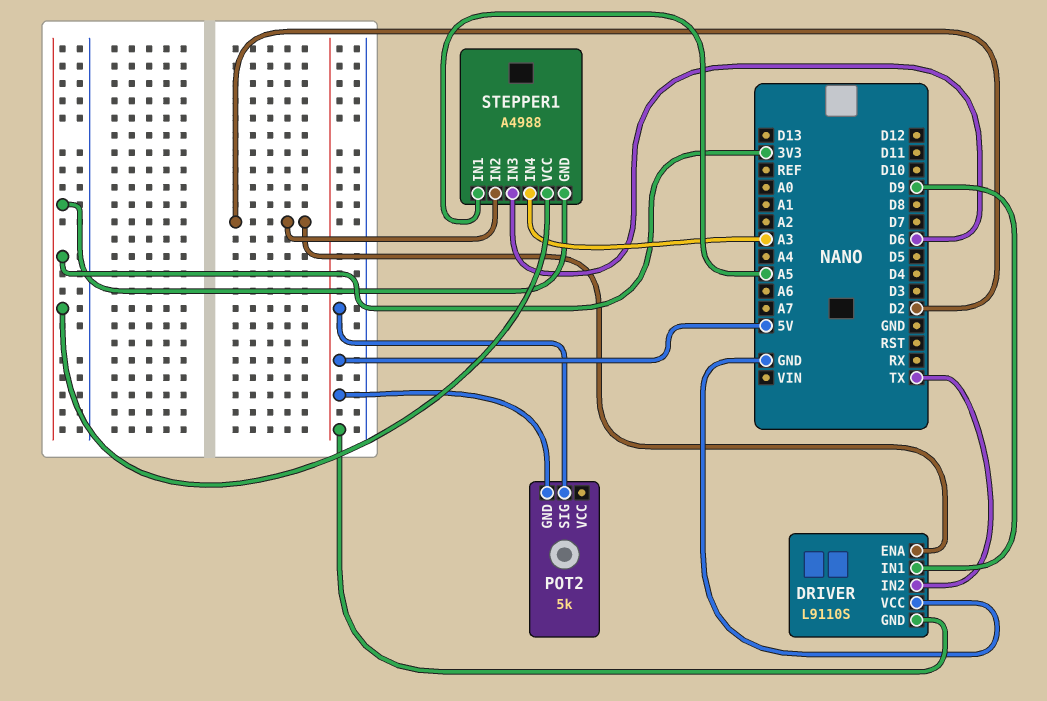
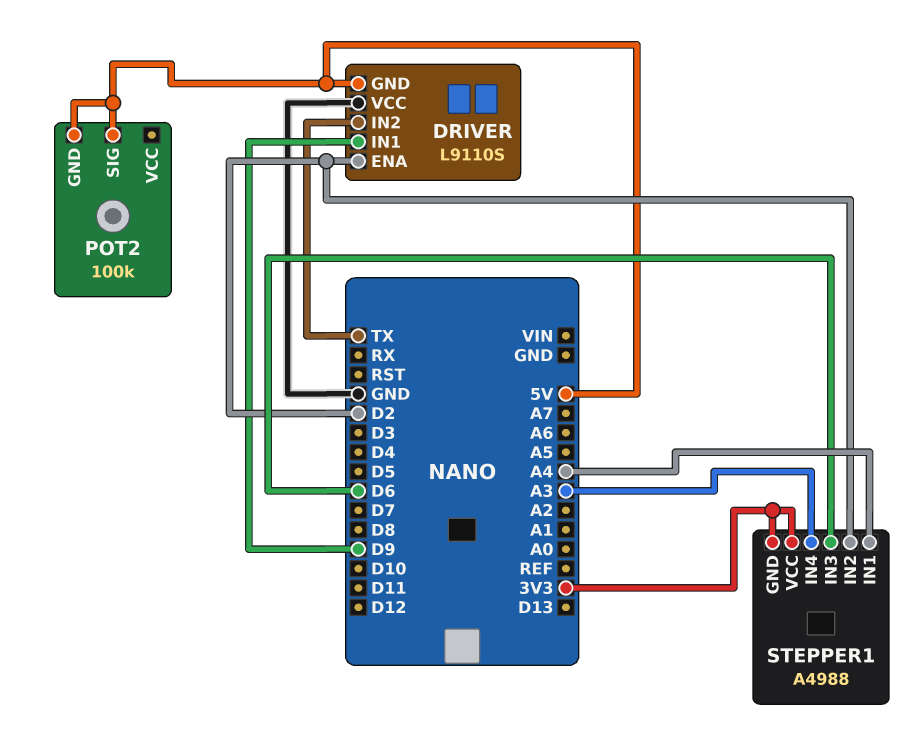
POT2: 5k -> 100k
STEPPER1 pin IN1: A5 -> A4

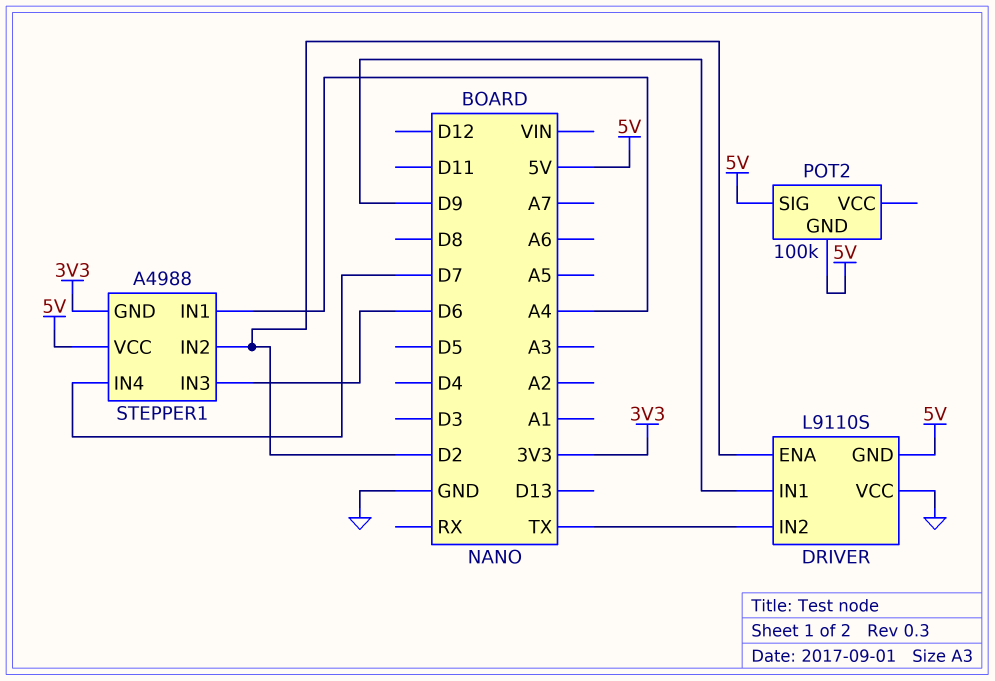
STEPPER1 pin IN4: A3 -> D7
STEPPER1 pin VCC: 3V3 -> 5V

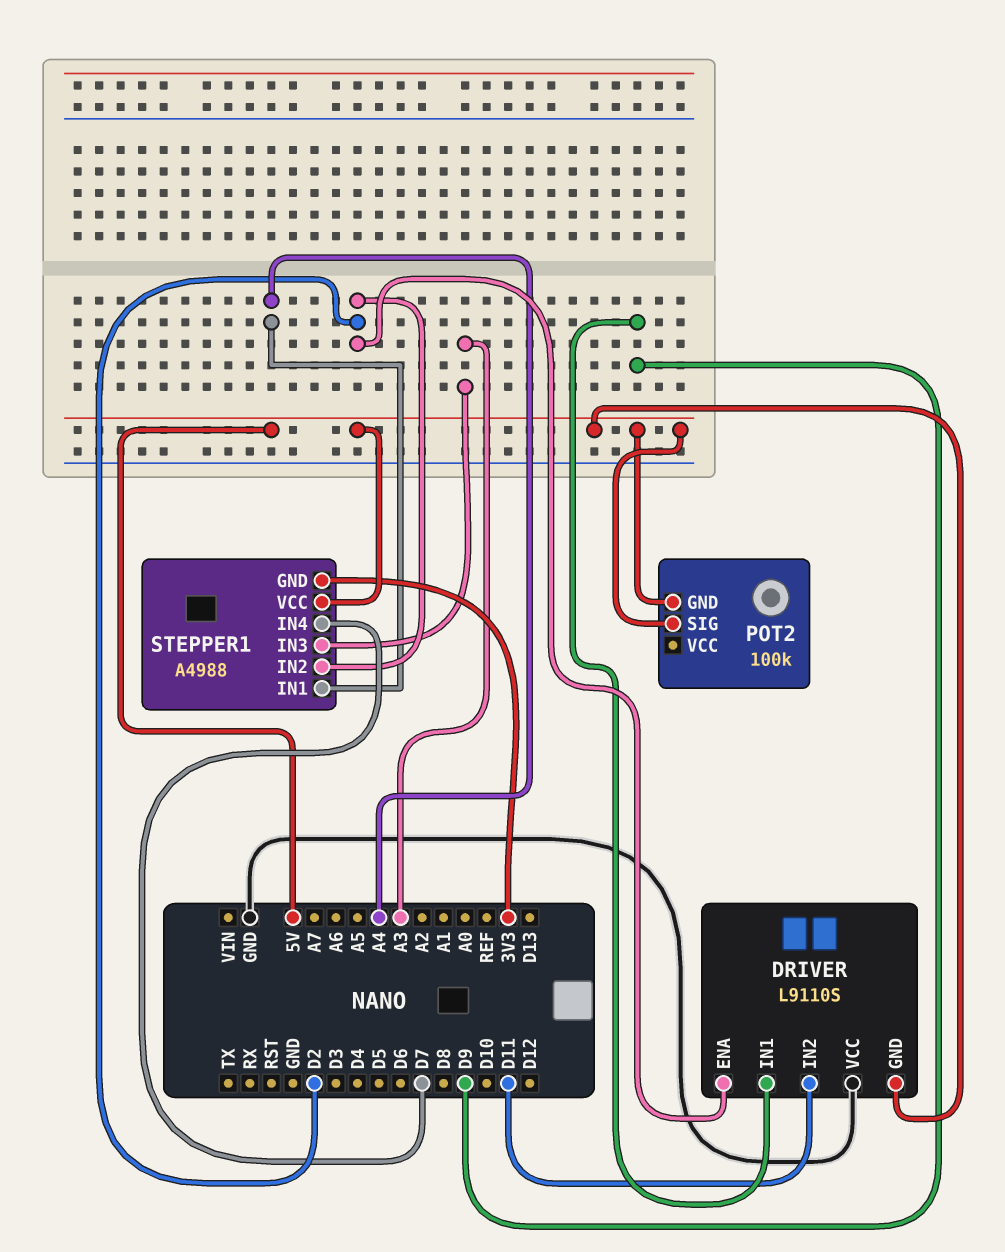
DRIVER pin IN2: TX -> D11
STEPPER1 pin IN3: D6 -> A3

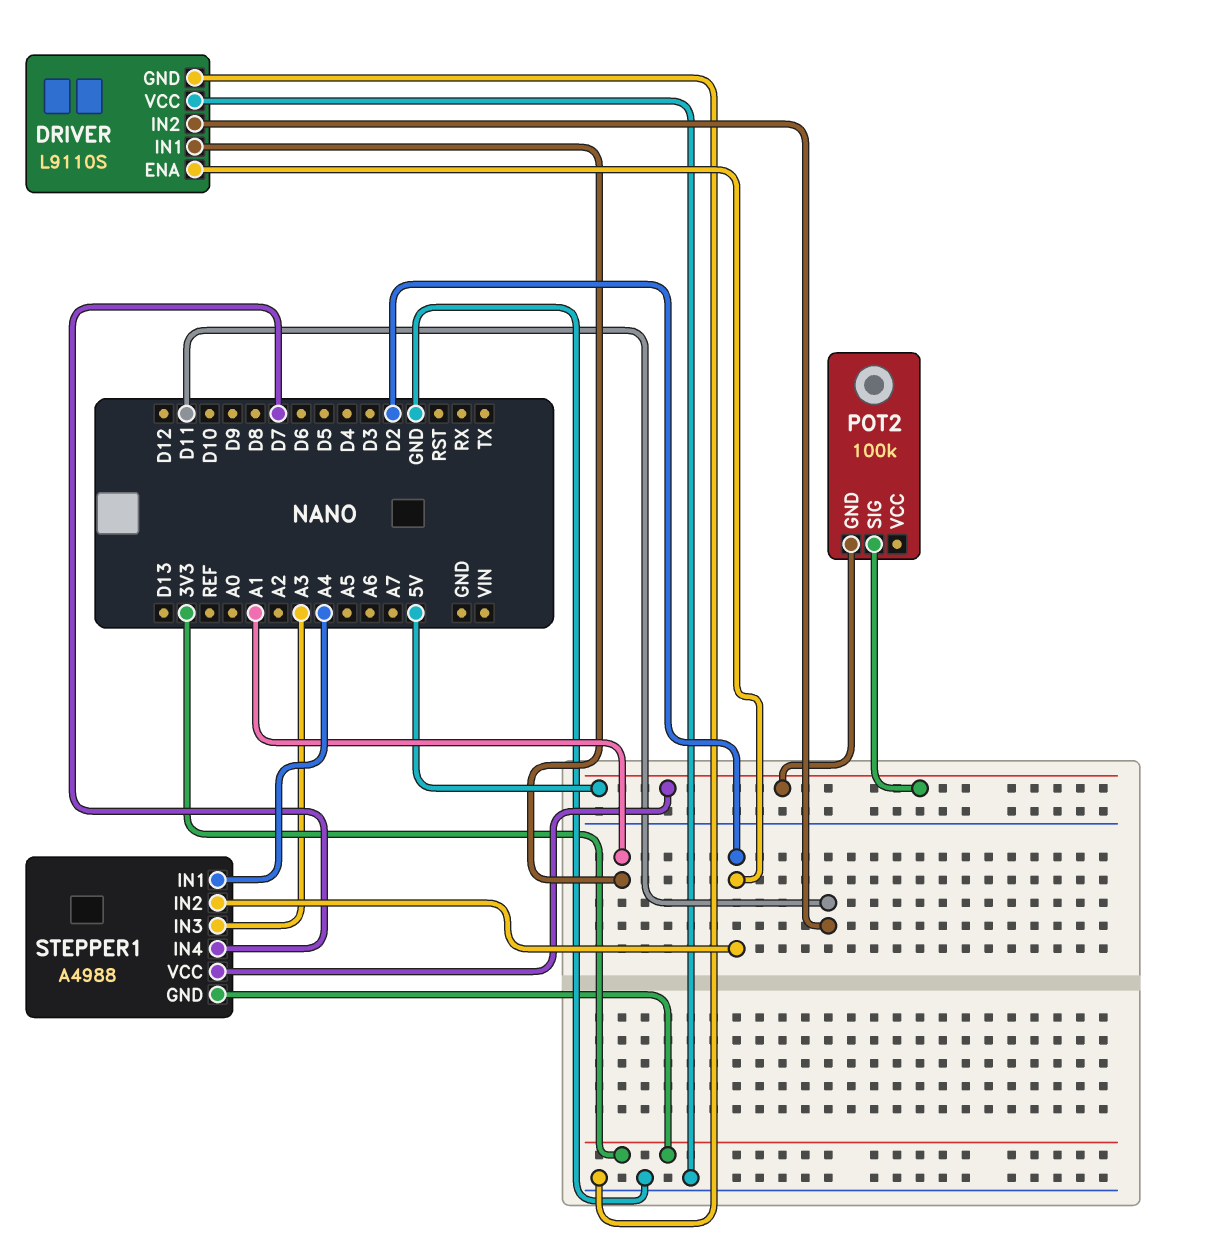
DRIVER pin GND: 5V -> GND
DRIVER pin IN1: D9 -> A1

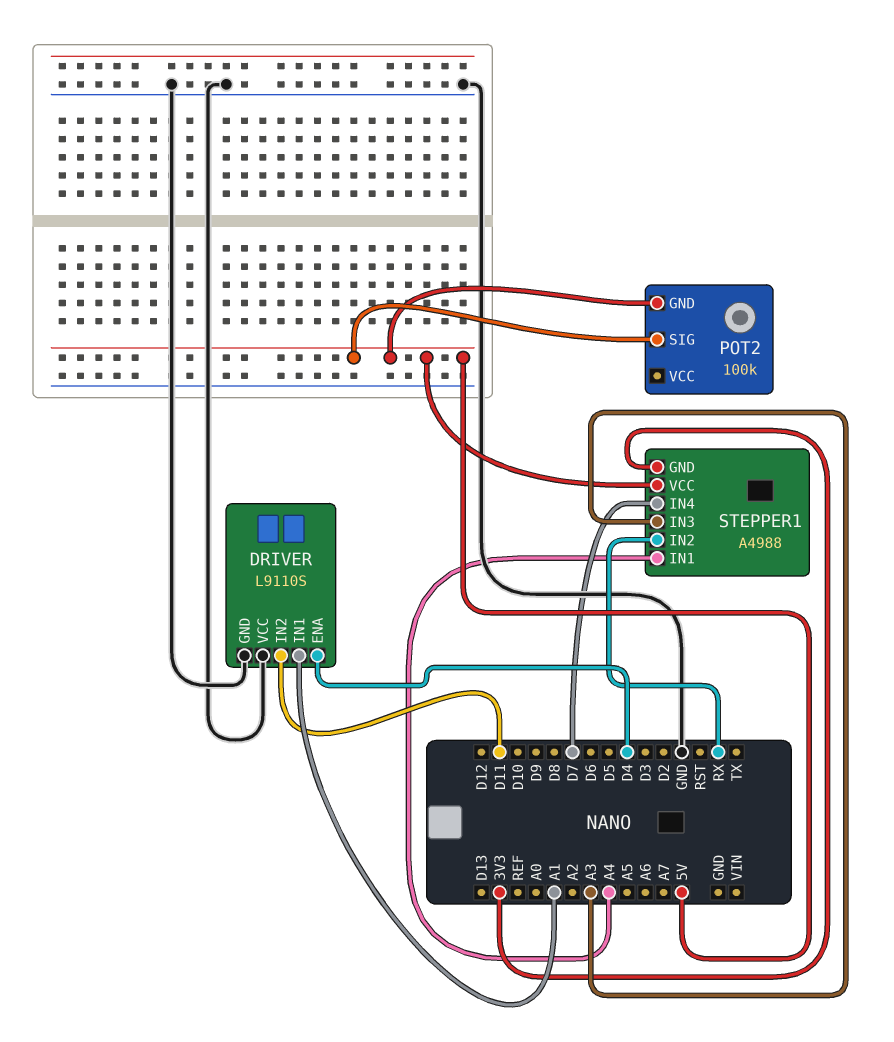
DRIVER pin ENA: D2 -> D4
STEPPER1 pin IN2: D2 -> RX

